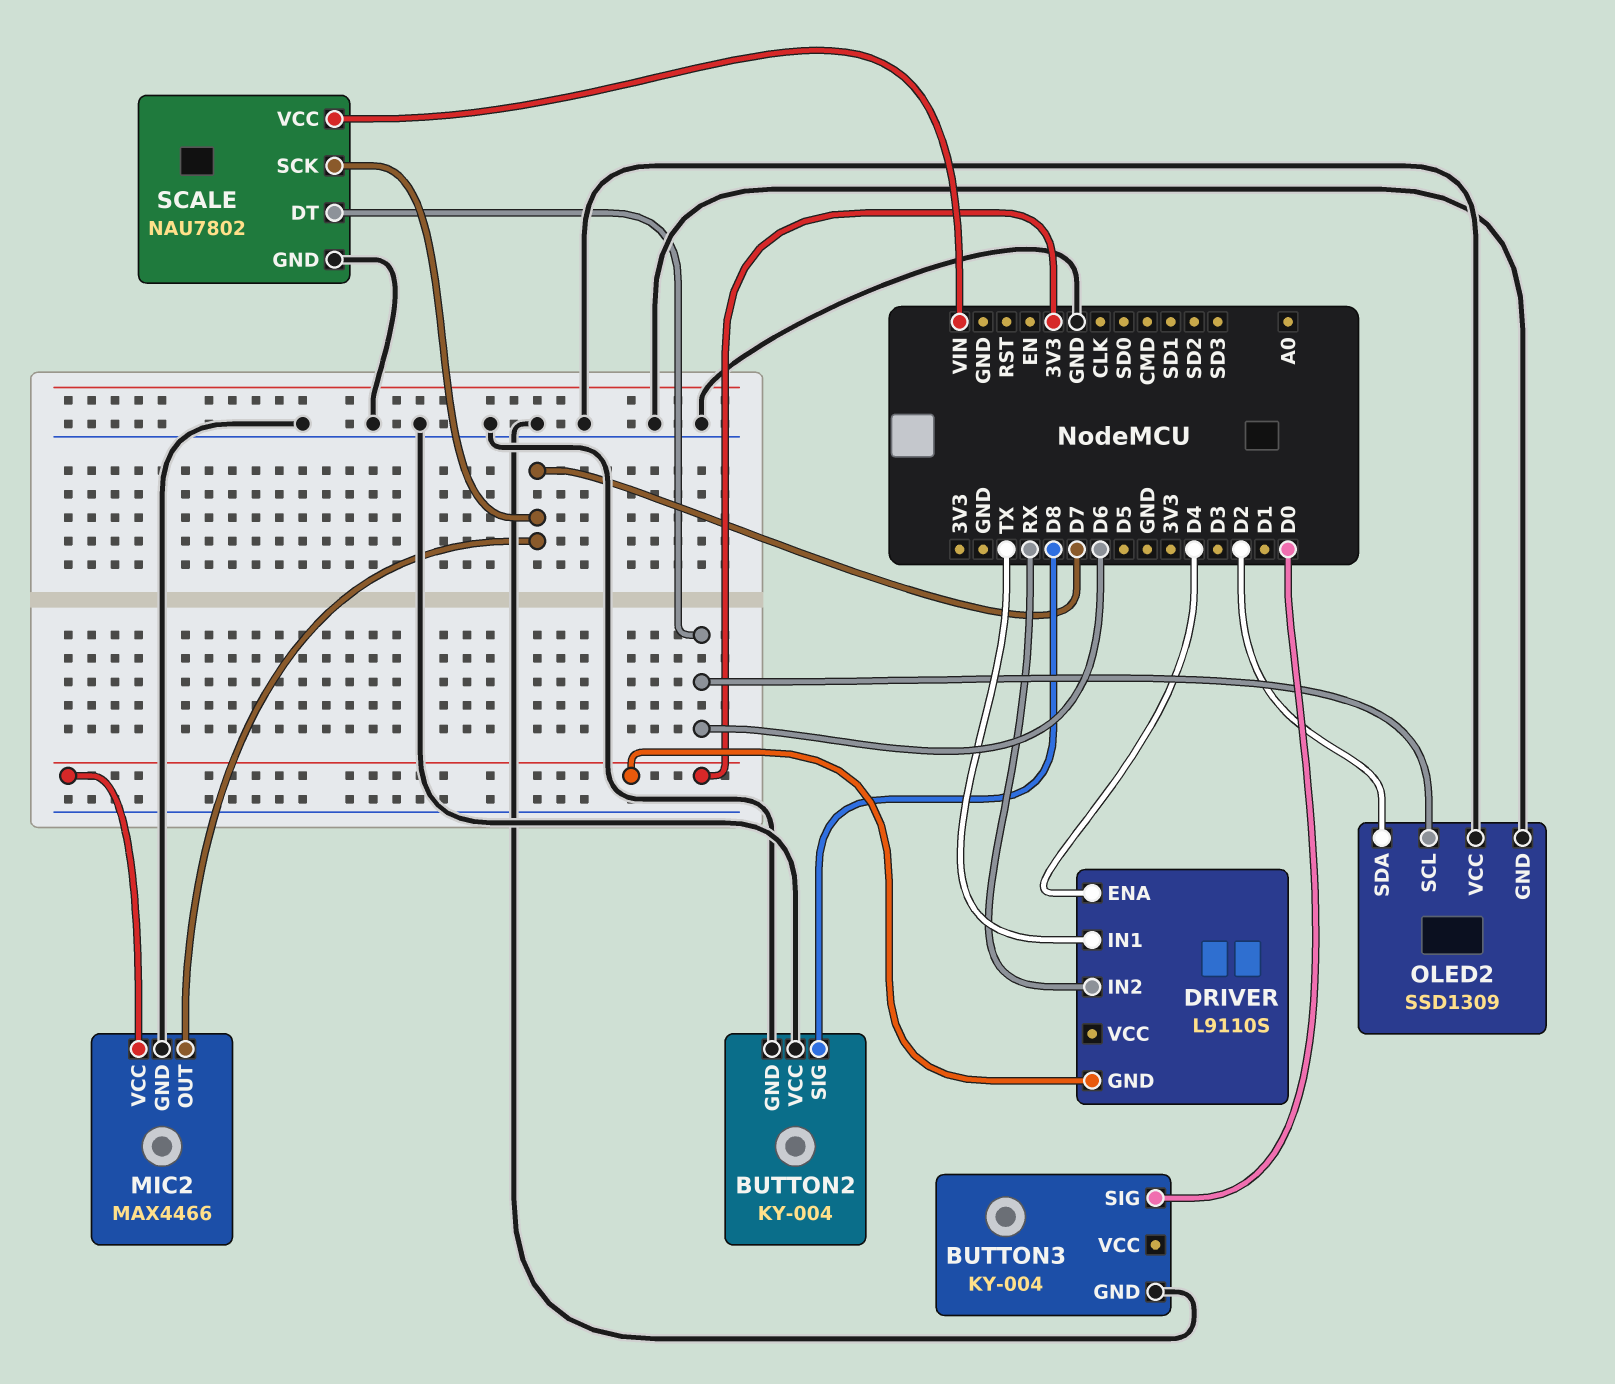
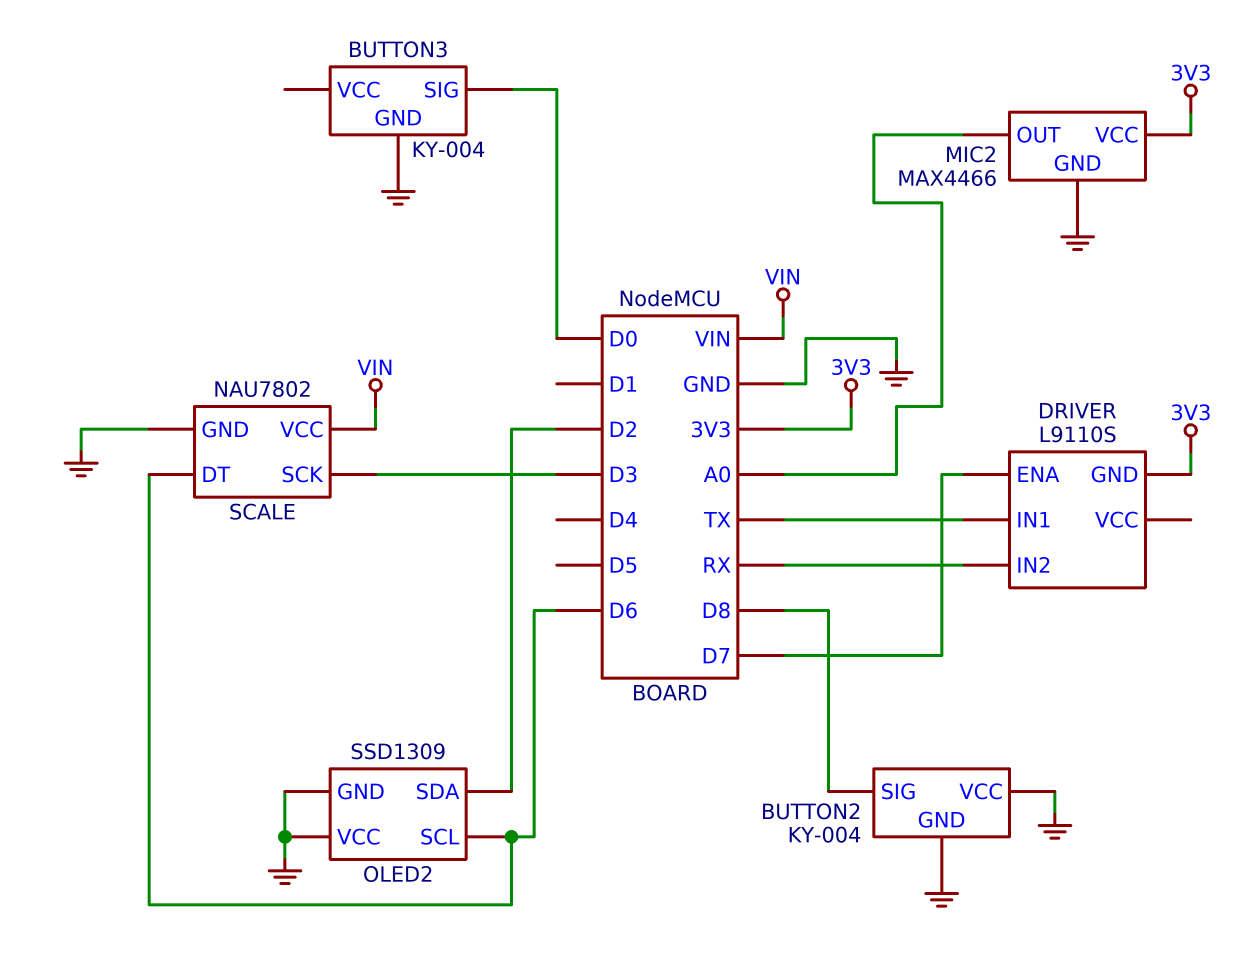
DRIVER pin ENA: D4 -> D7
MIC2 pin OUT: D7 -> A0
SCALE pin SCK: D7 -> D3

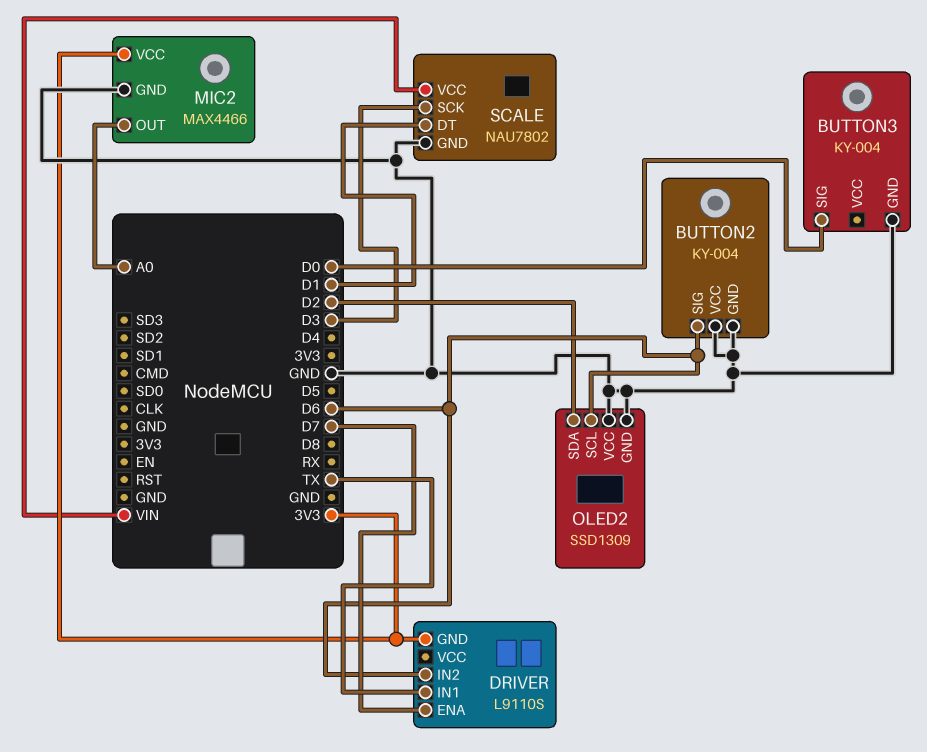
BUTTON2 pin SIG: D8 -> D6
DRIVER pin IN2: RX -> D6
SCALE pin DT: D6 -> D1

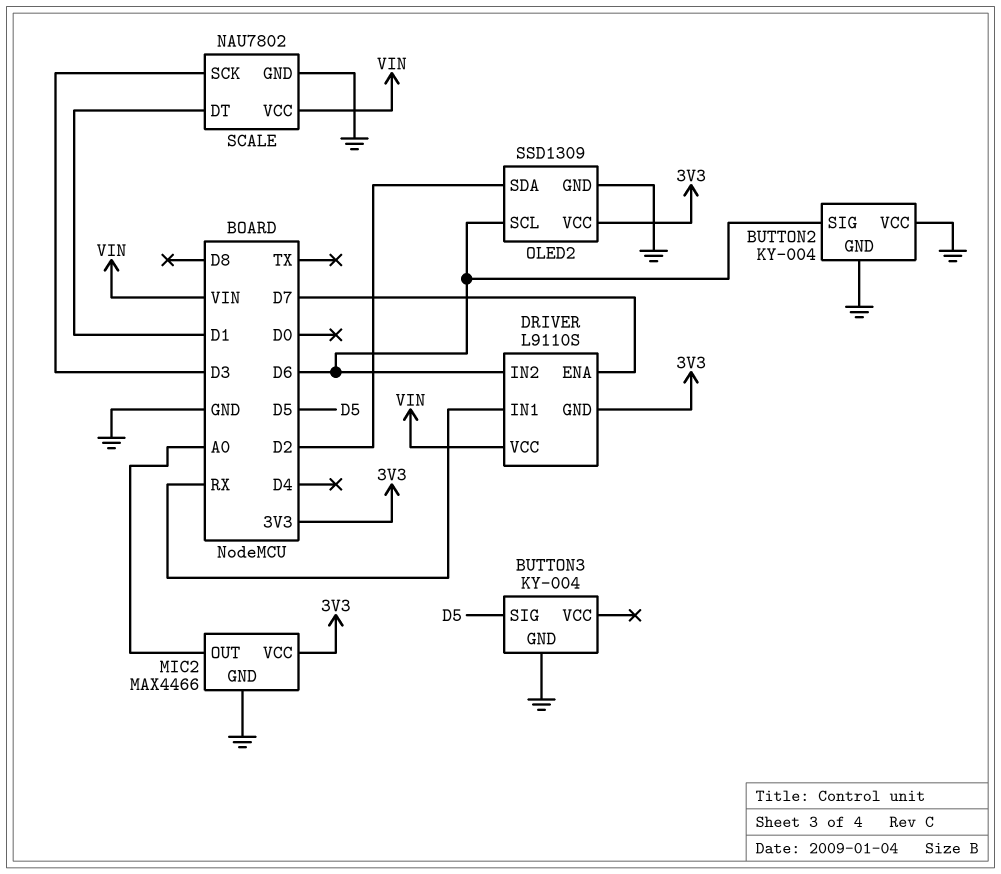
BUTTON3 pin SIG: D0 -> D5
DRIVER pin IN1: TX -> RX
DRIVER pin VCC: none -> VIN
OLED2 pin VCC: GND -> 3V3

